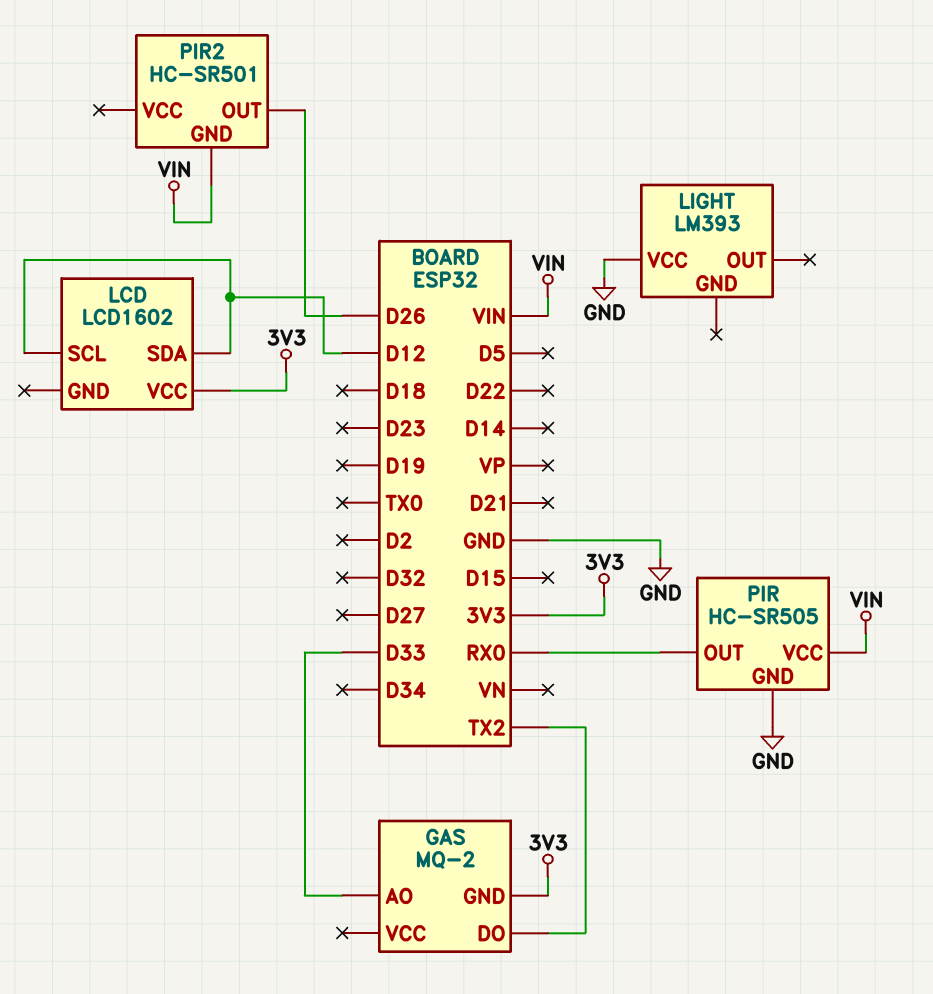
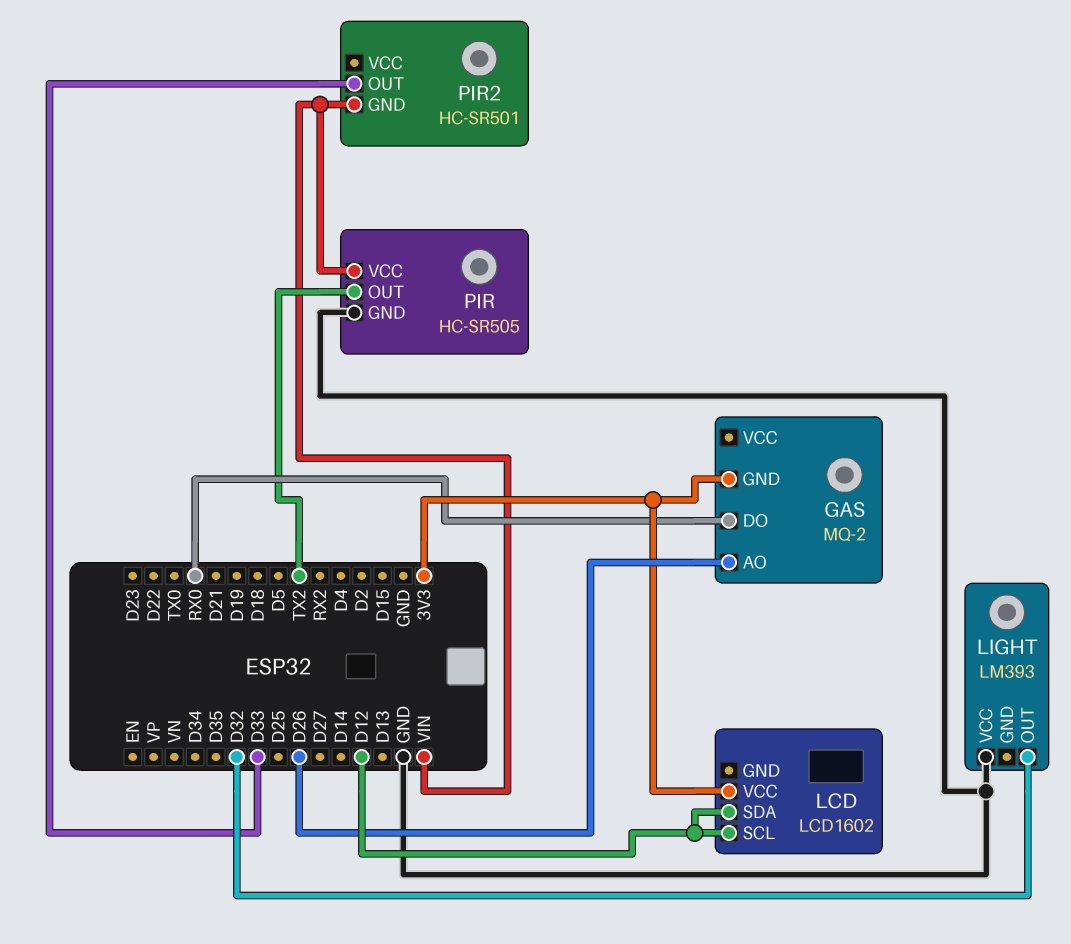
GAS pin AO: D33 -> D26
GAS pin DO: TX2 -> RX0
LIGHT pin OUT: none -> D32
PIR pin OUT: RX0 -> TX2
PIR2 pin OUT: D26 -> D33

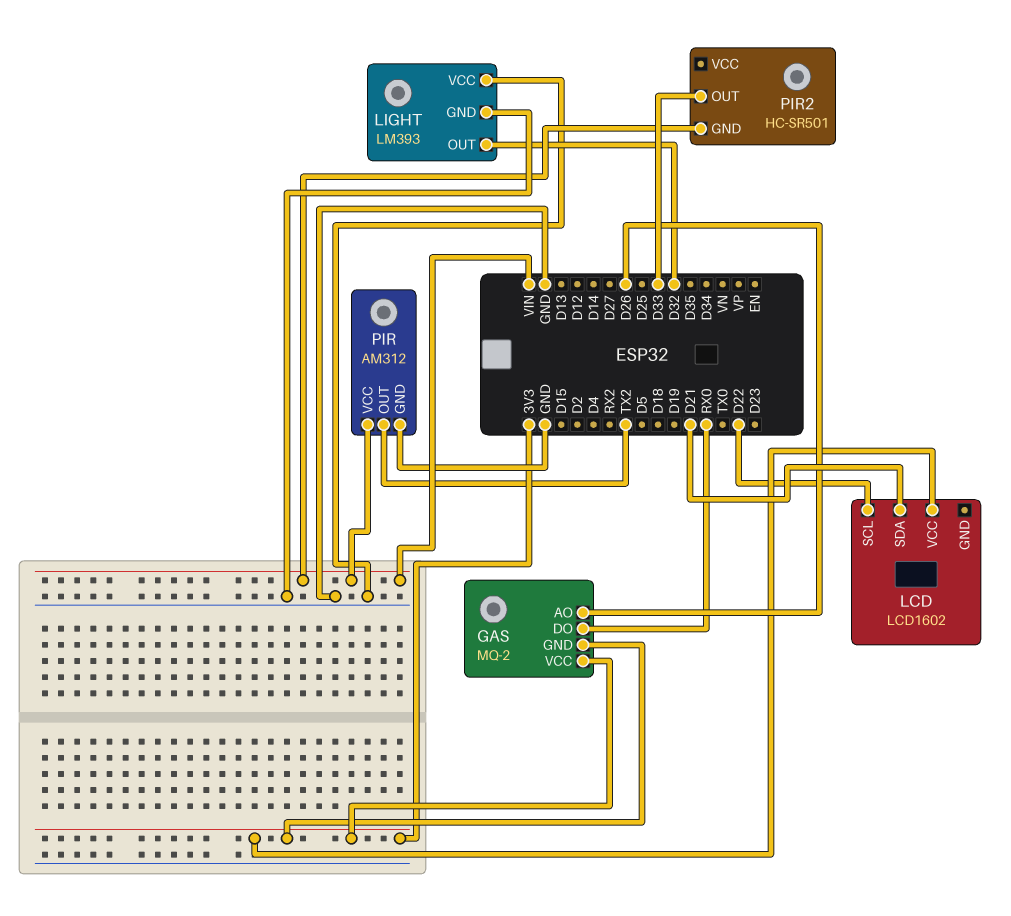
GAS pin VCC: none -> 3V3
LCD pin SCL: D12 -> D22
LCD pin SDA: D12 -> D21
LIGHT pin GND: none -> GND
PIR: HC-SR505 -> AM312

